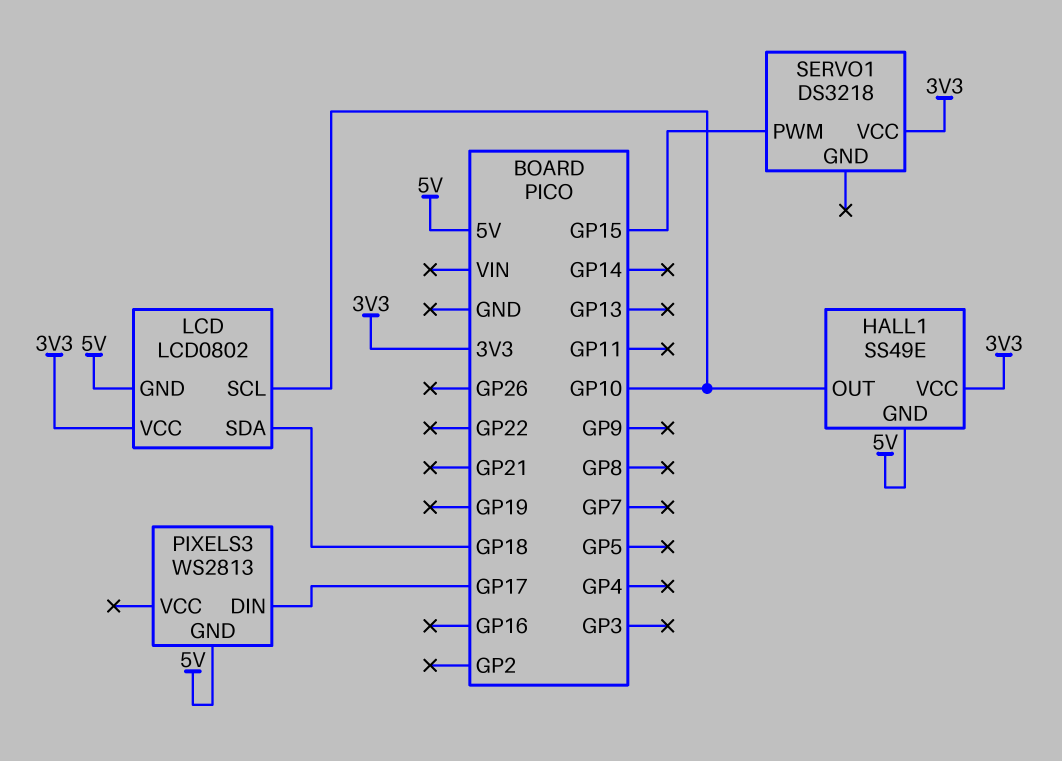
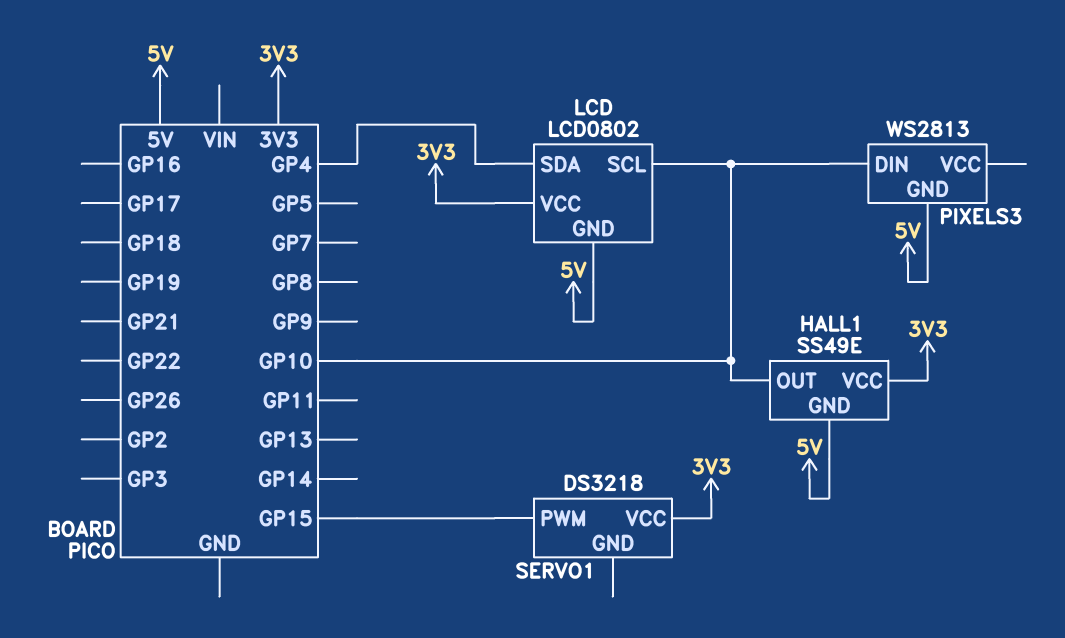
LCD pin SDA: GP18 -> GP4
PIXELS3 pin DIN: GP17 -> GP10

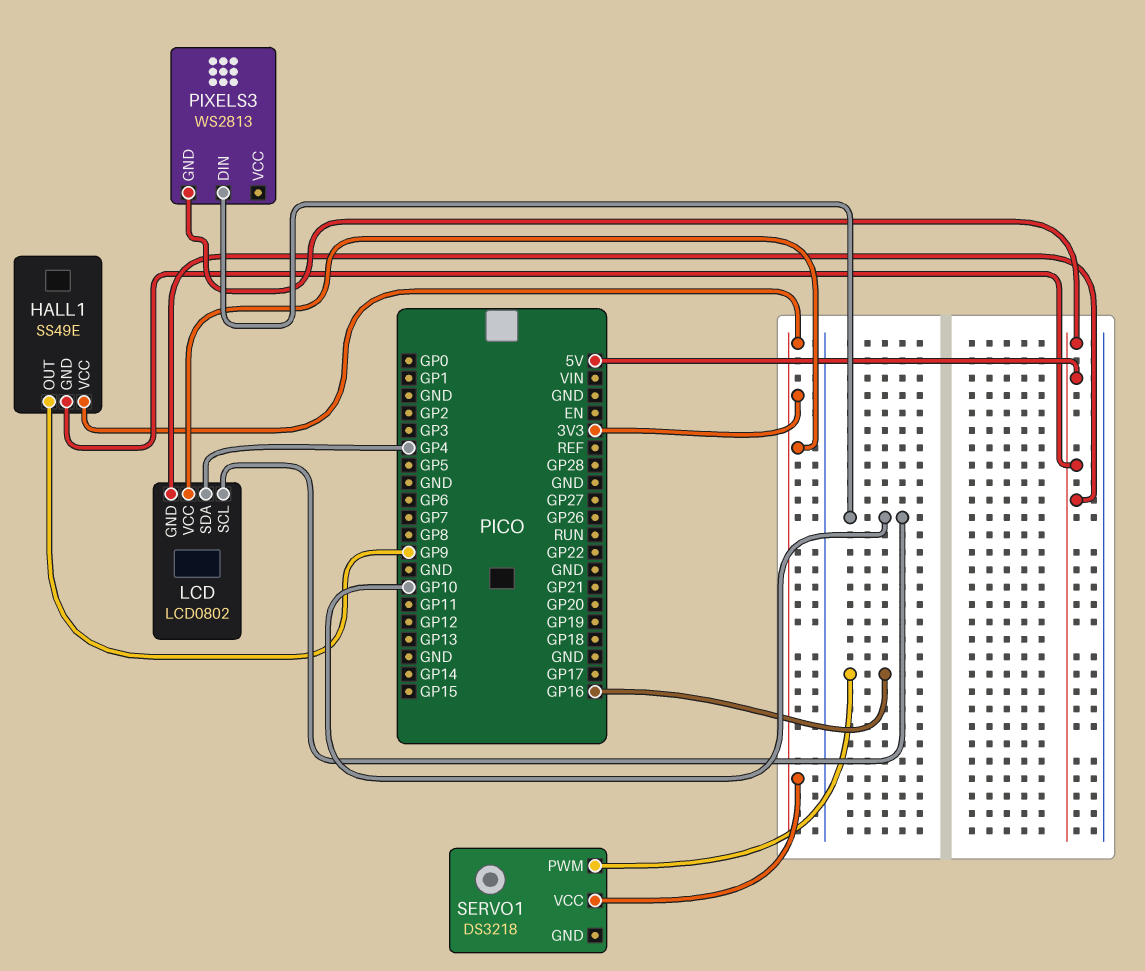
HALL1 pin OUT: GP10 -> GP9
SERVO1 pin PWM: GP15 -> GP16

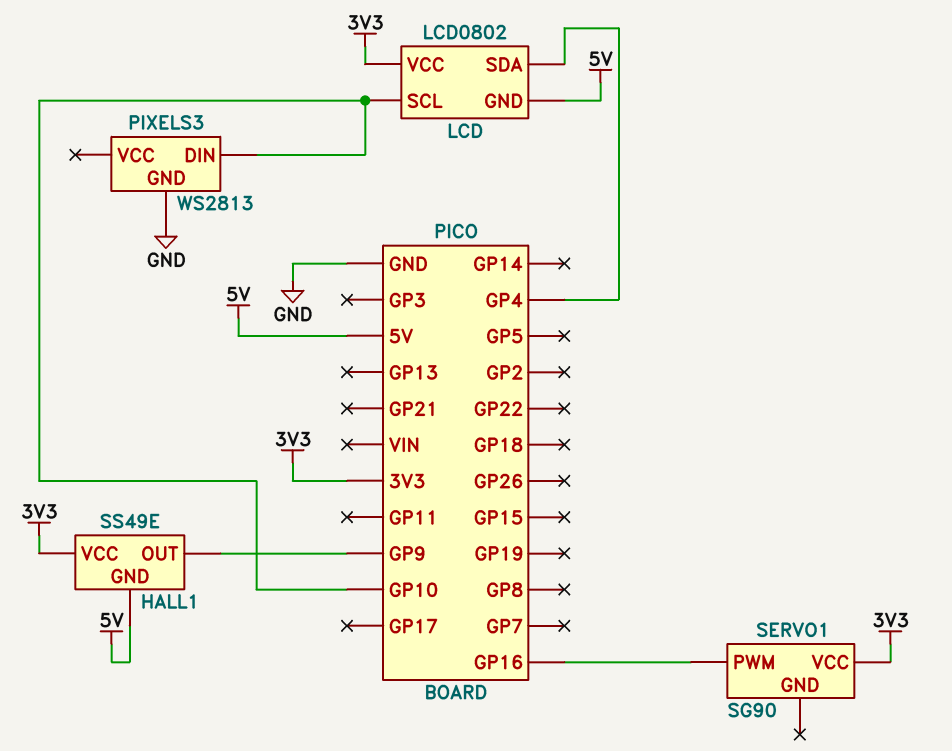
PIXELS3 pin GND: 5V -> GND
SERVO1: DS3218 -> SG90

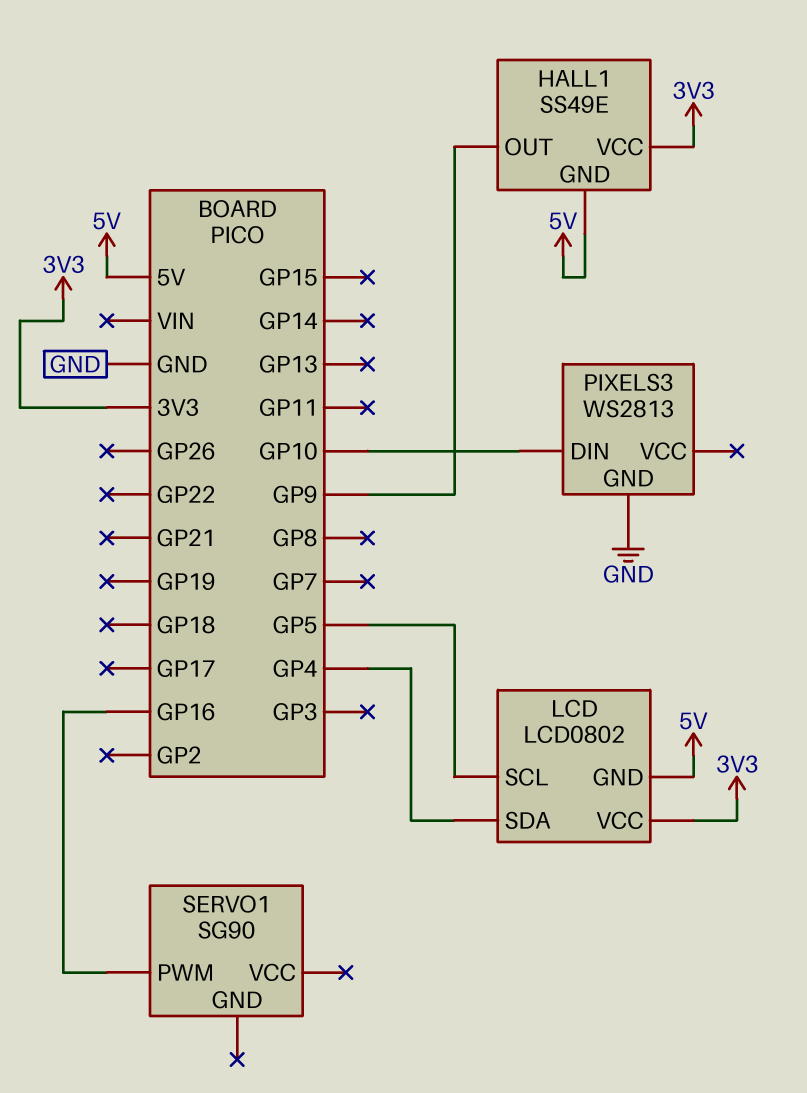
LCD pin SCL: GP10 -> GP5
SERVO1 pin VCC: 3V3 -> none

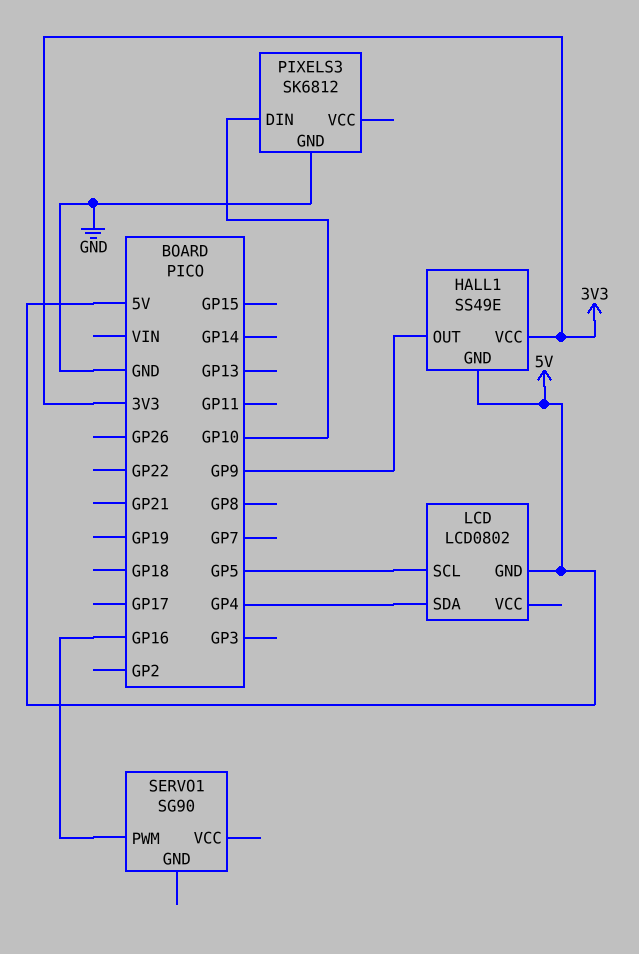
LCD pin VCC: 3V3 -> none
PIXELS3: WS2813 -> SK6812

